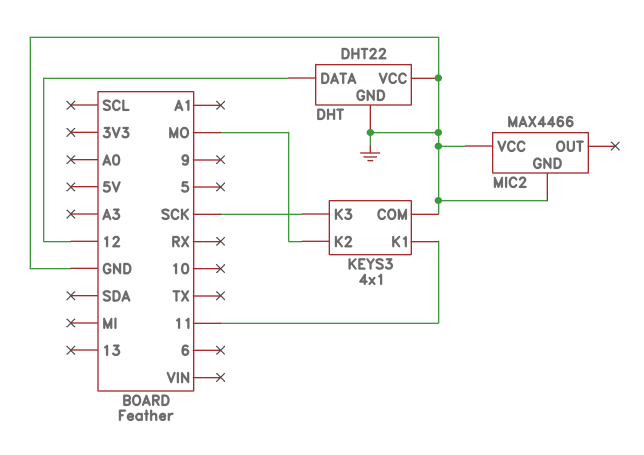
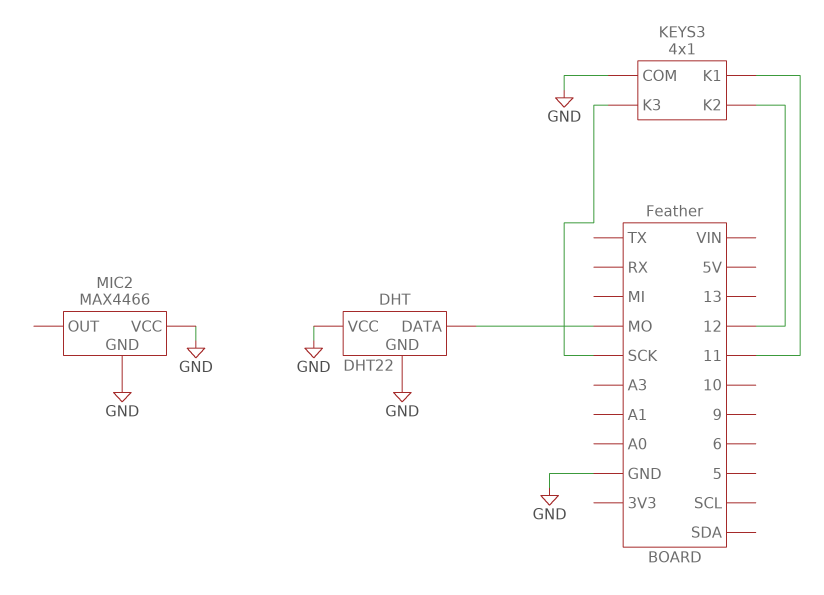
DHT pin DATA: 12 -> MO
KEYS3 pin K2: MO -> 12

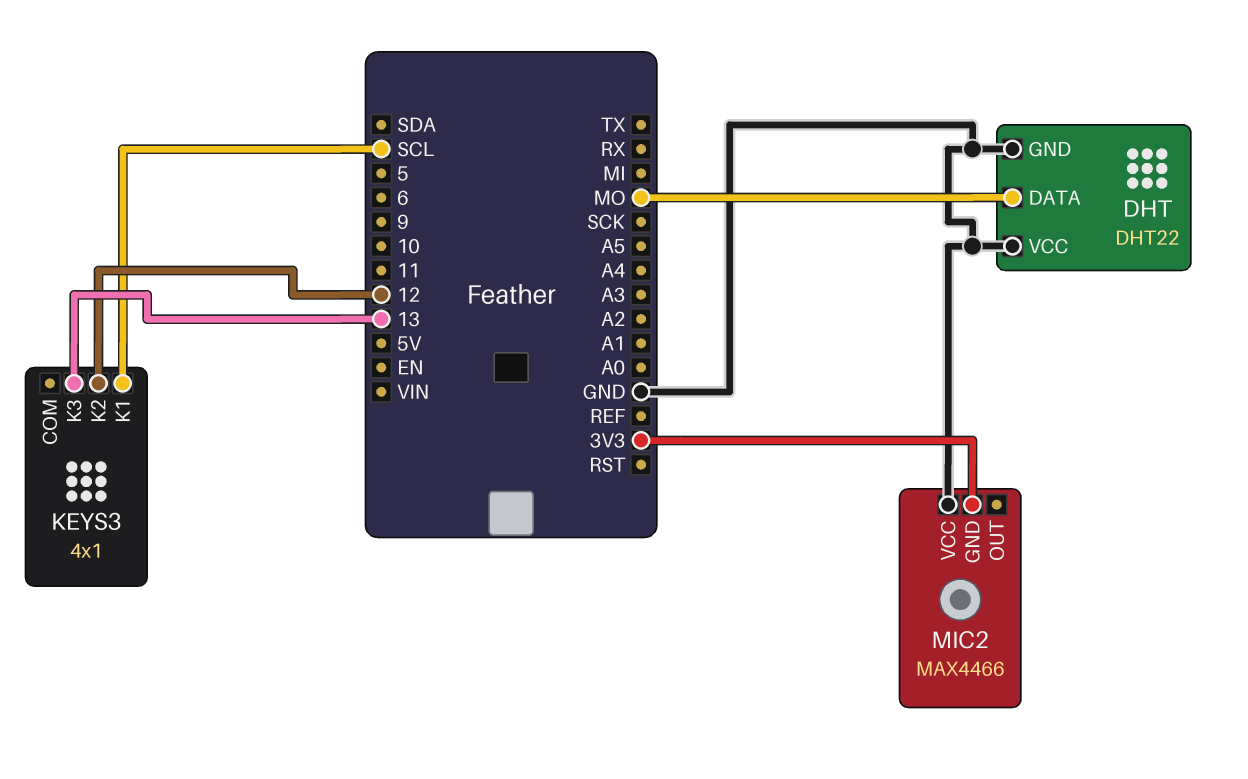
KEYS3 pin COM: GND -> none
KEYS3 pin K1: 11 -> SCL
KEYS3 pin K3: SCK -> 13
MIC2 pin GND: GND -> 3V3

